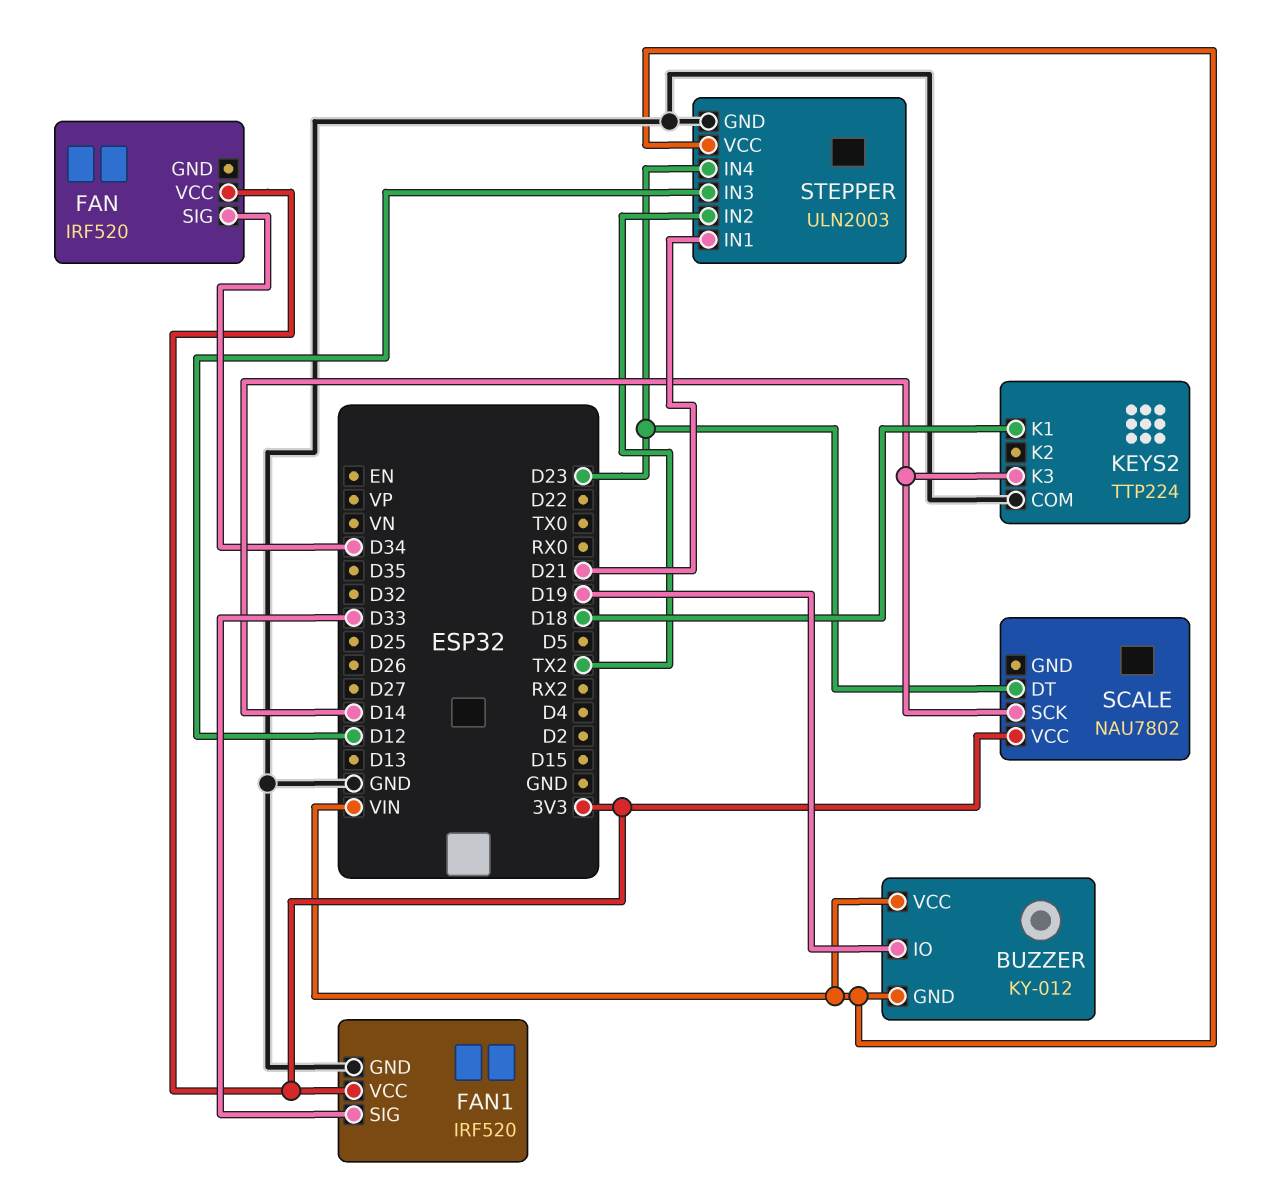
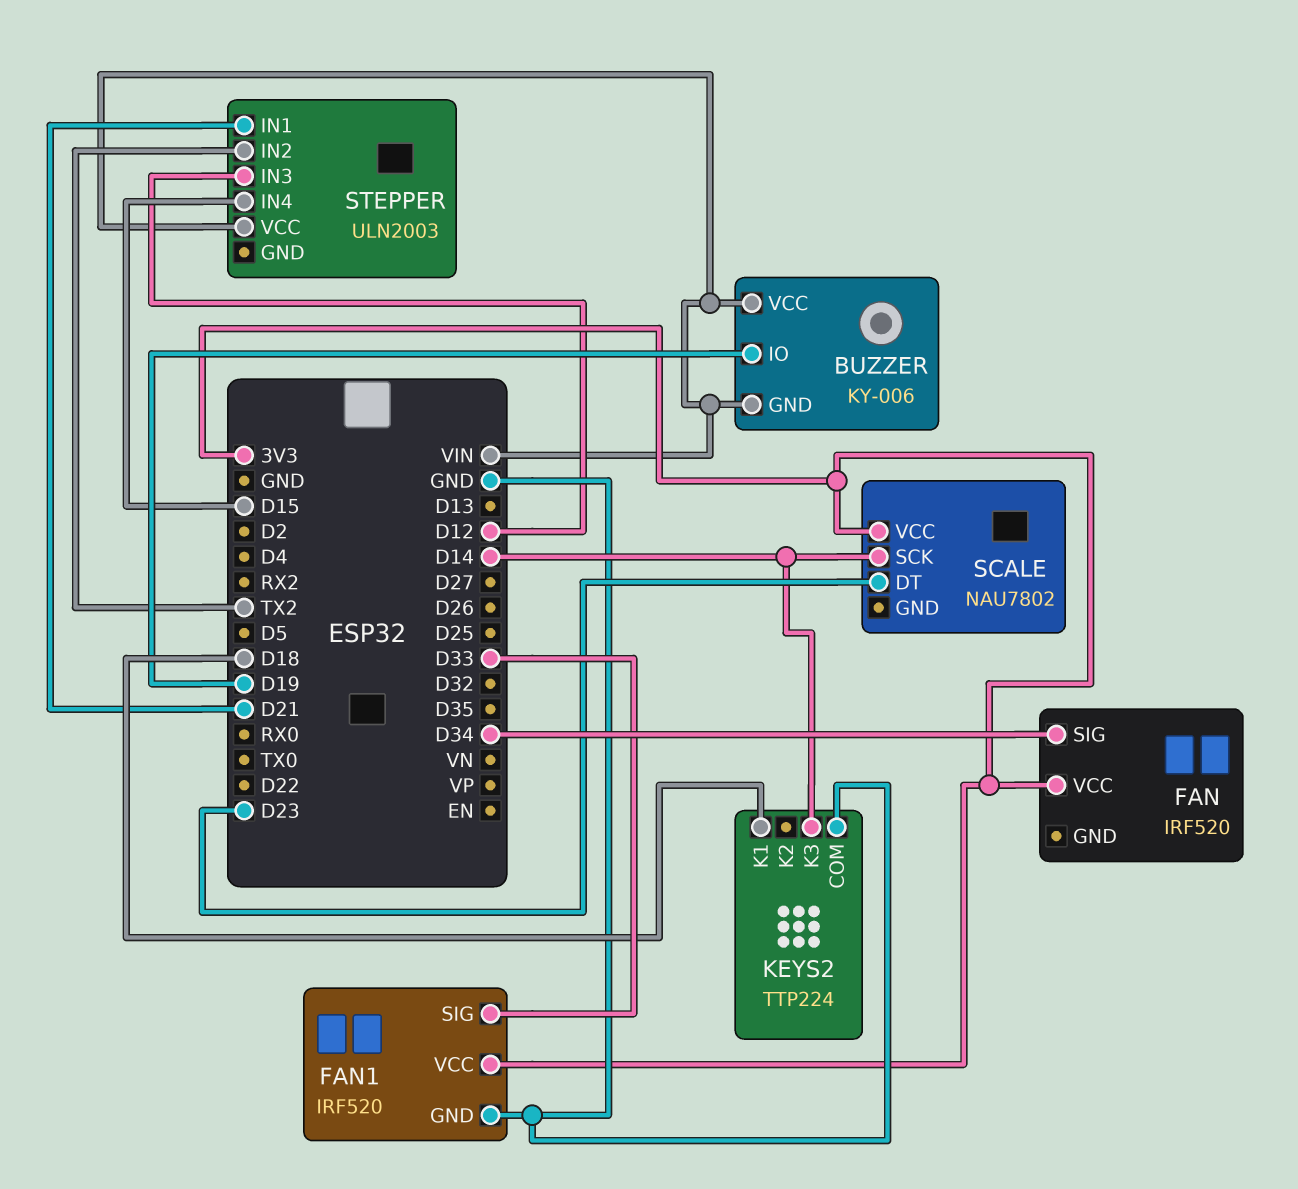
BUZZER: KY-012 -> KY-006
STEPPER pin GND: GND -> none
STEPPER pin IN4: D23 -> D15

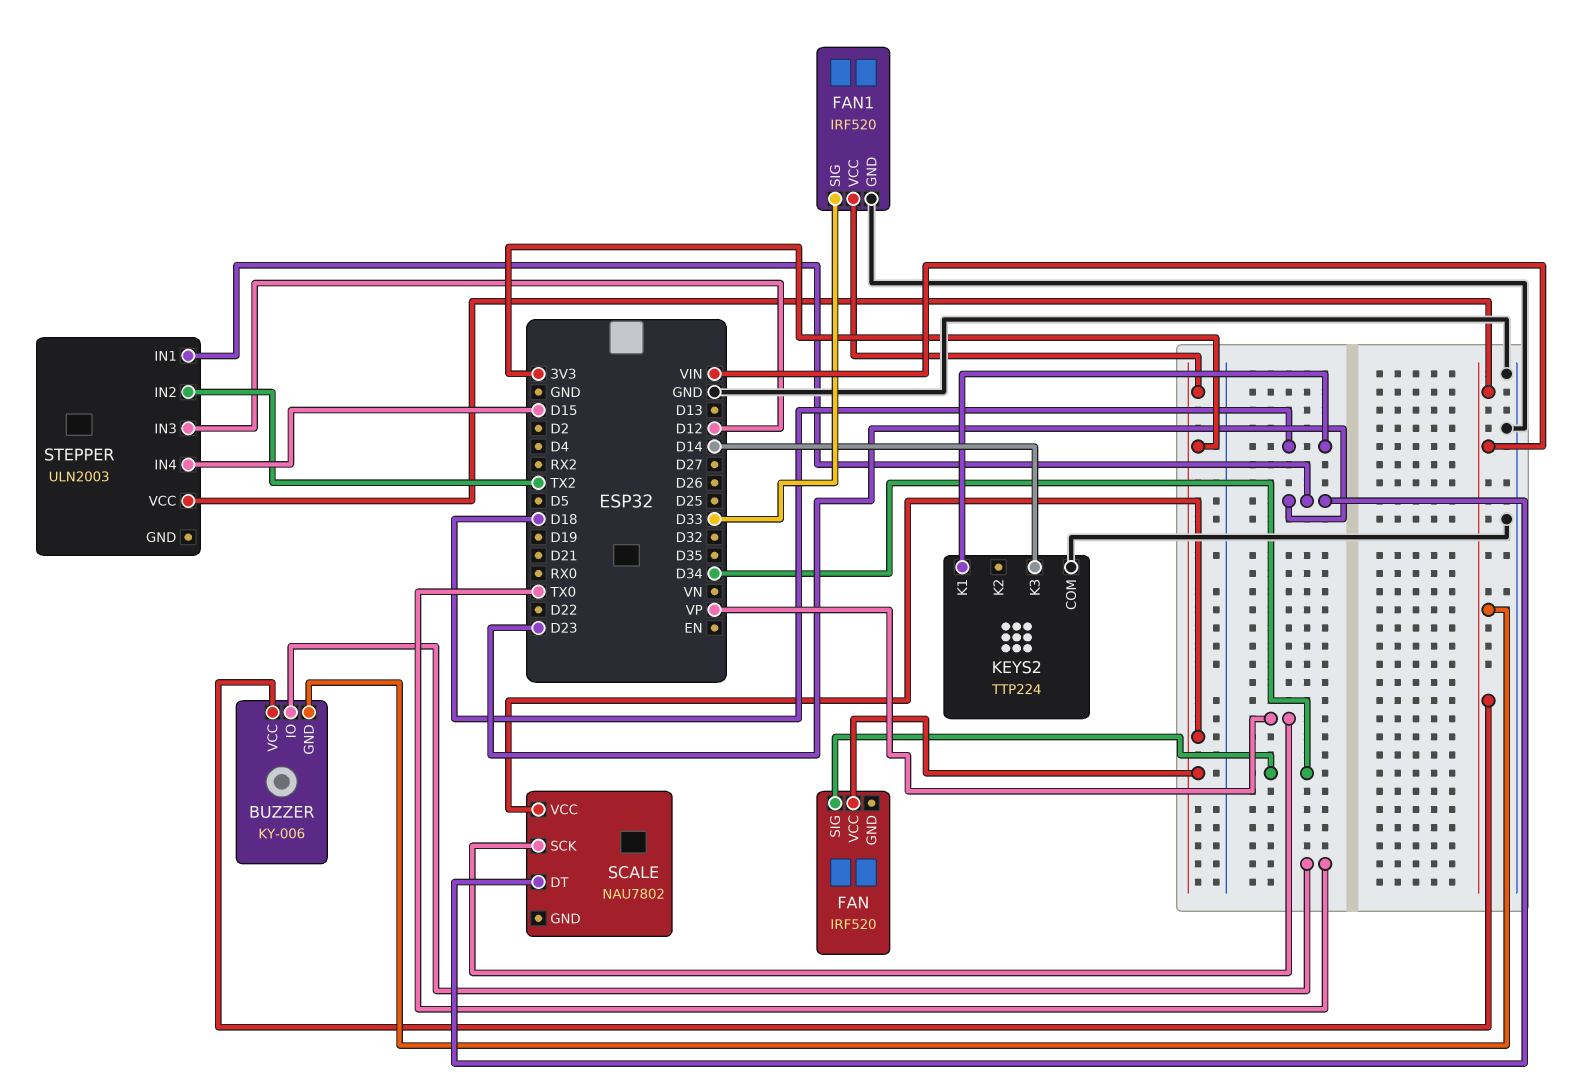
BUZZER pin IO: D19 -> TX0
SCALE pin SCK: D14 -> VP
STEPPER pin IN1: D21 -> D23

